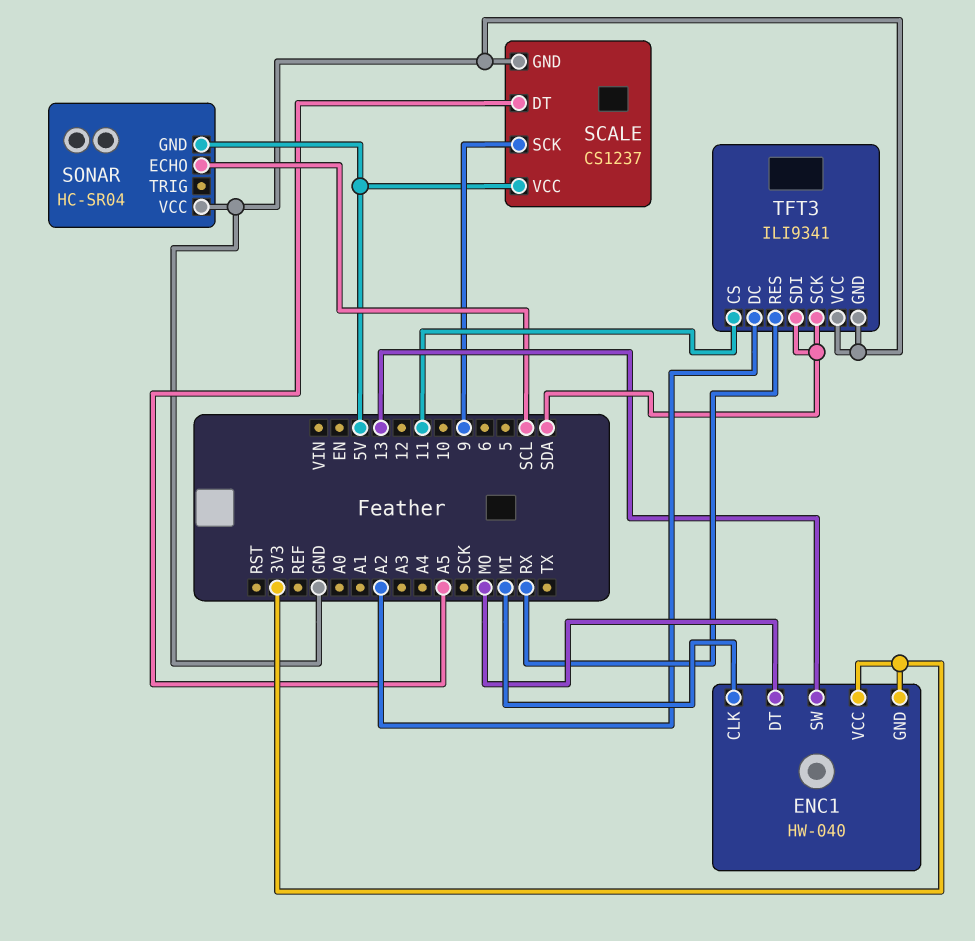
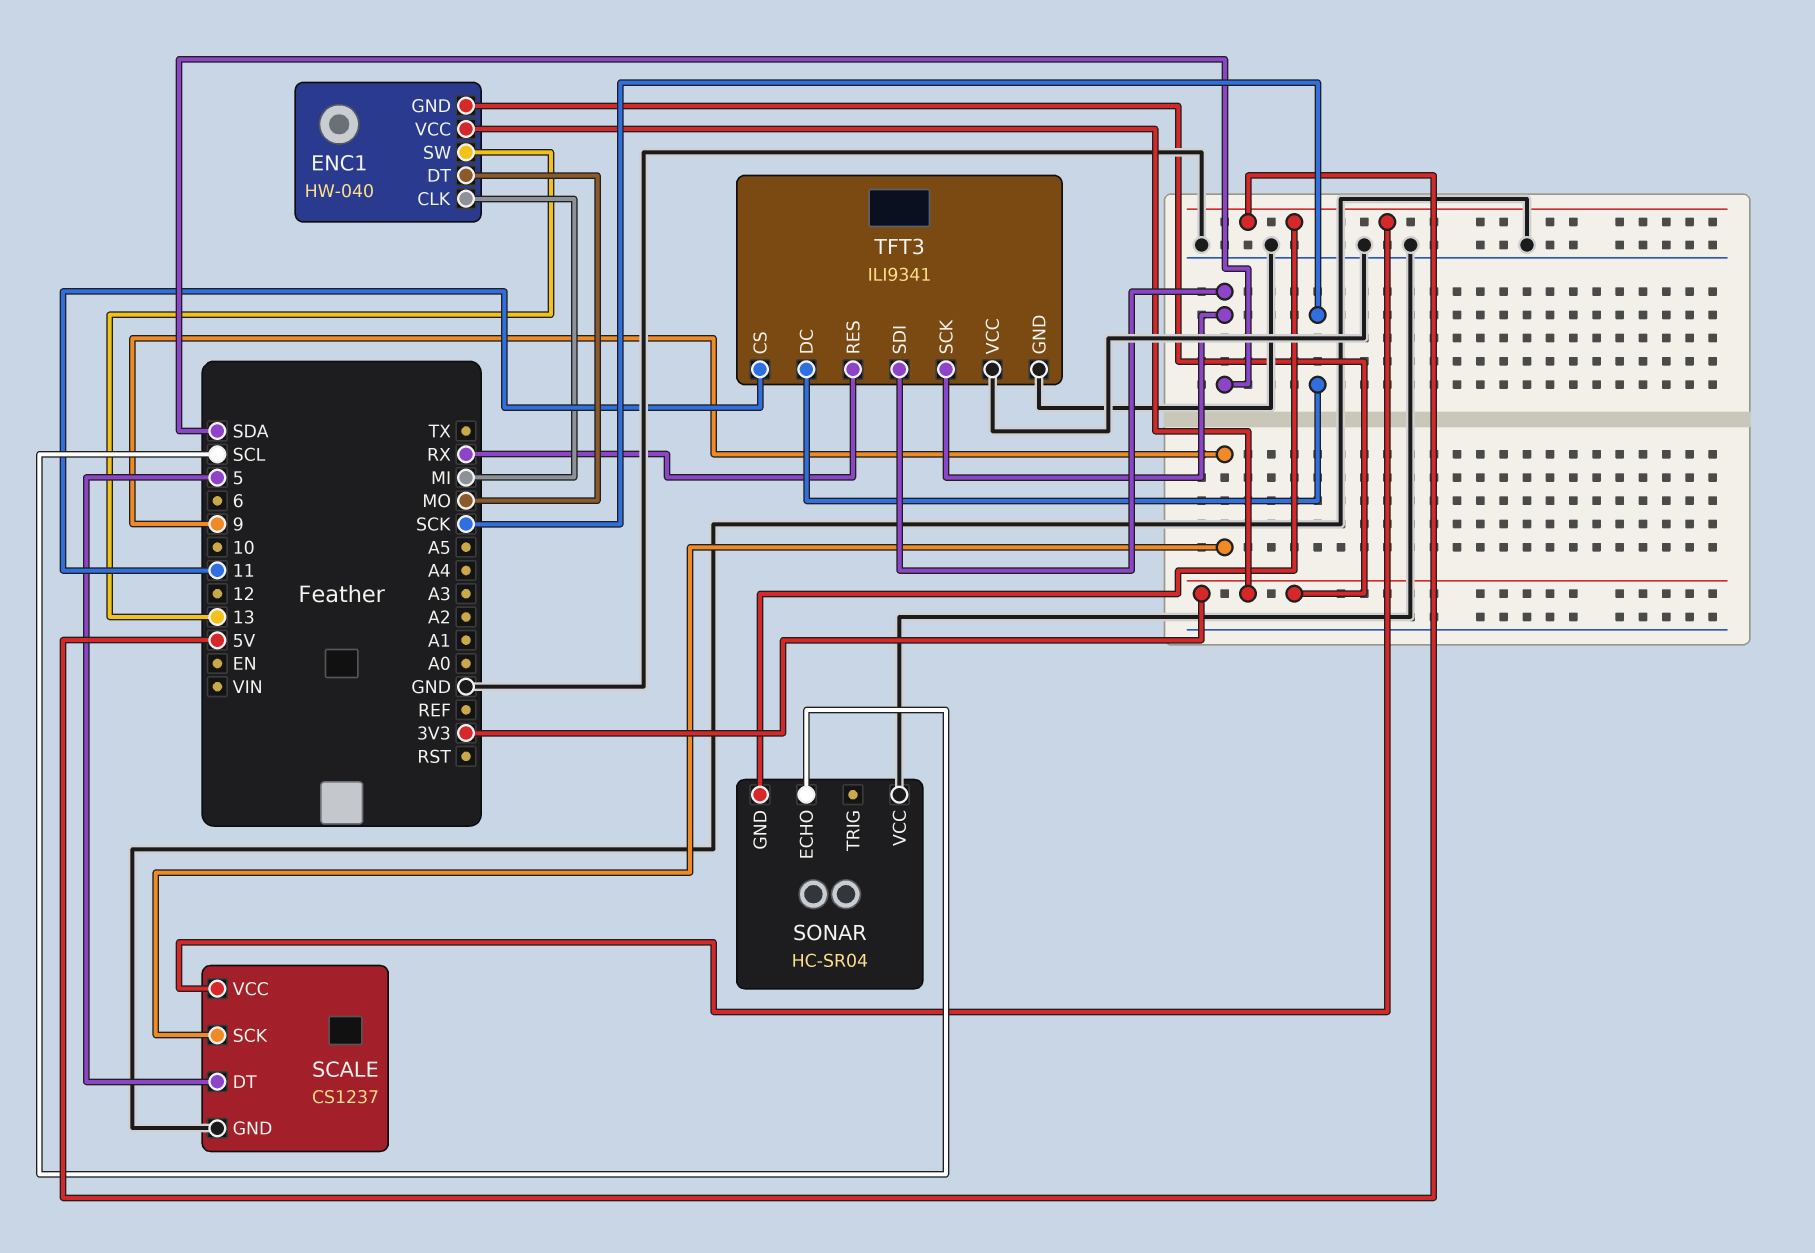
SCALE pin DT: A5 -> 5
TFT3 pin DC: A2 -> SCK

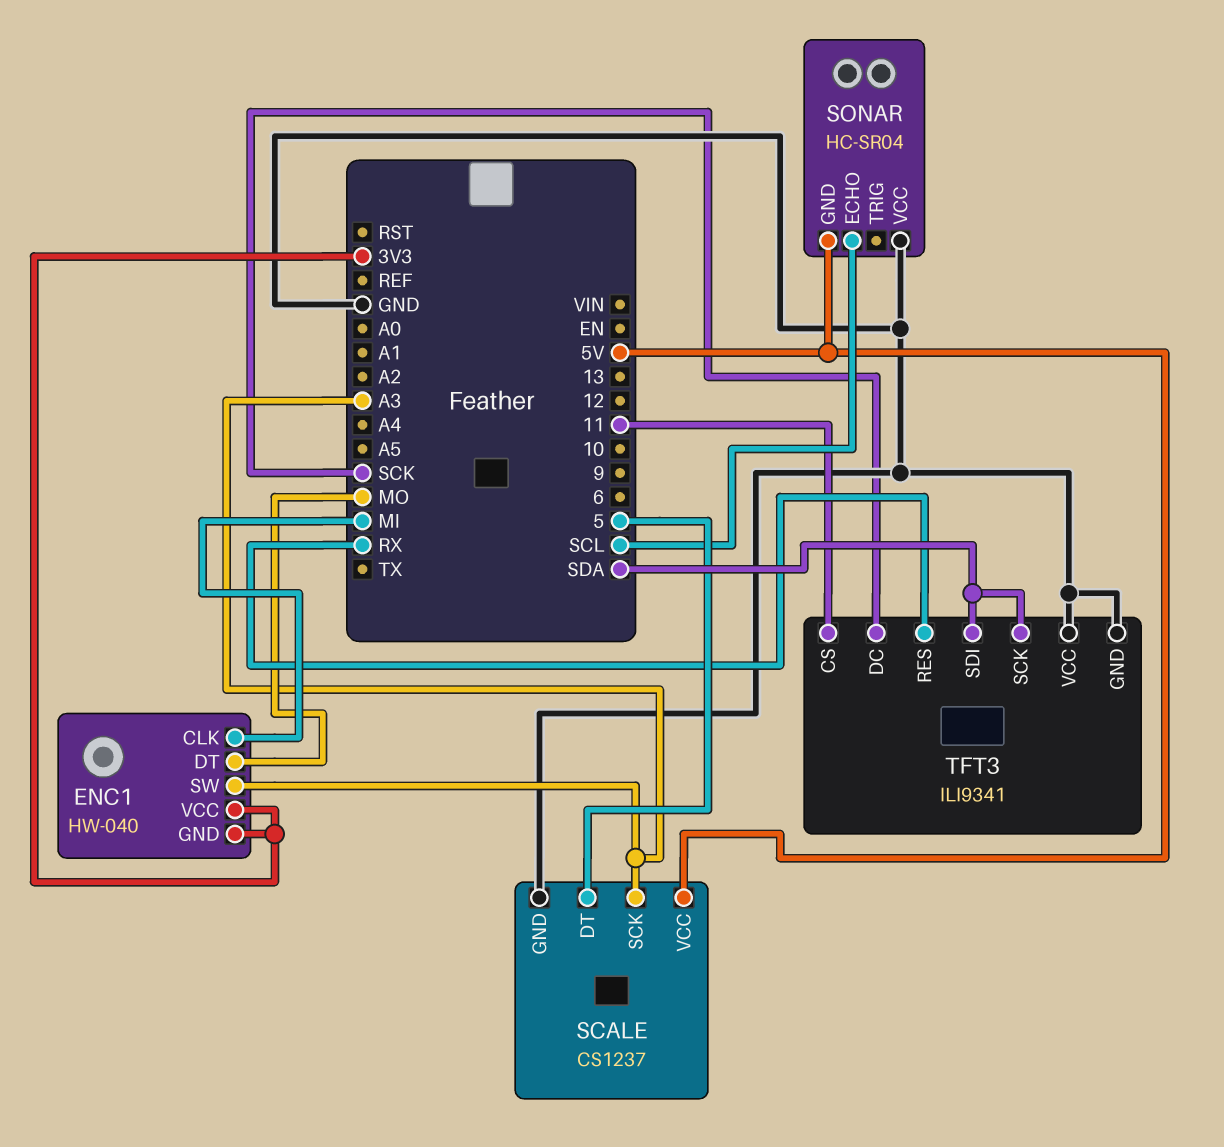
ENC1 pin SW: 13 -> A3
SCALE pin SCK: 9 -> A3

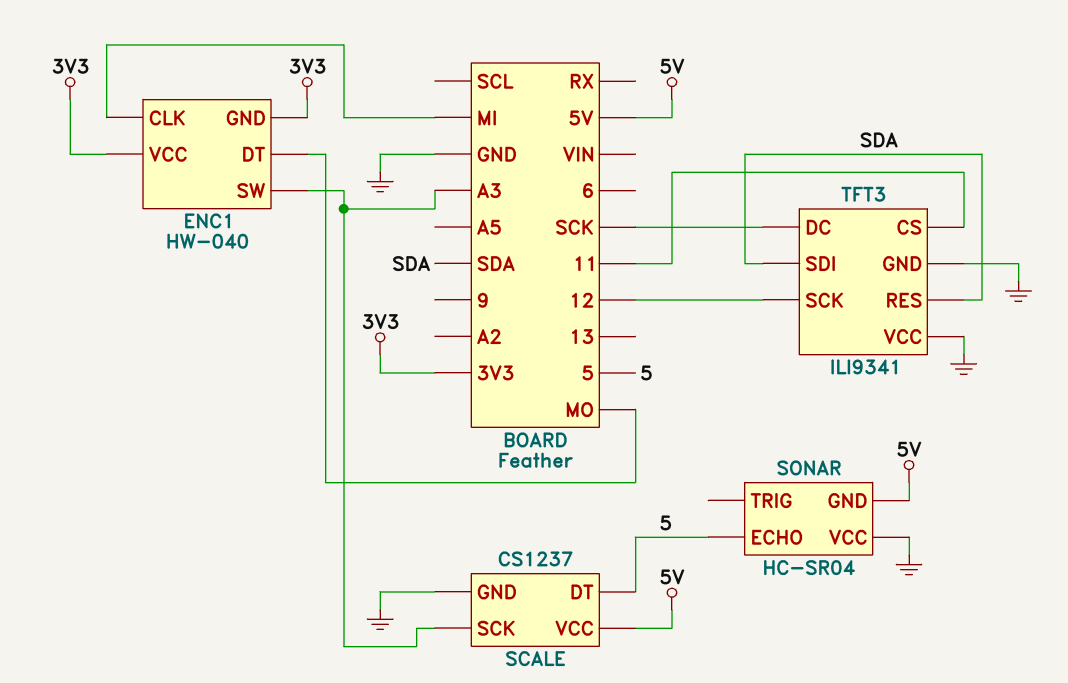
SONAR pin ECHO: SCL -> 5
TFT3 pin RES: RX -> SDA
TFT3 pin SCK: SDA -> 12

